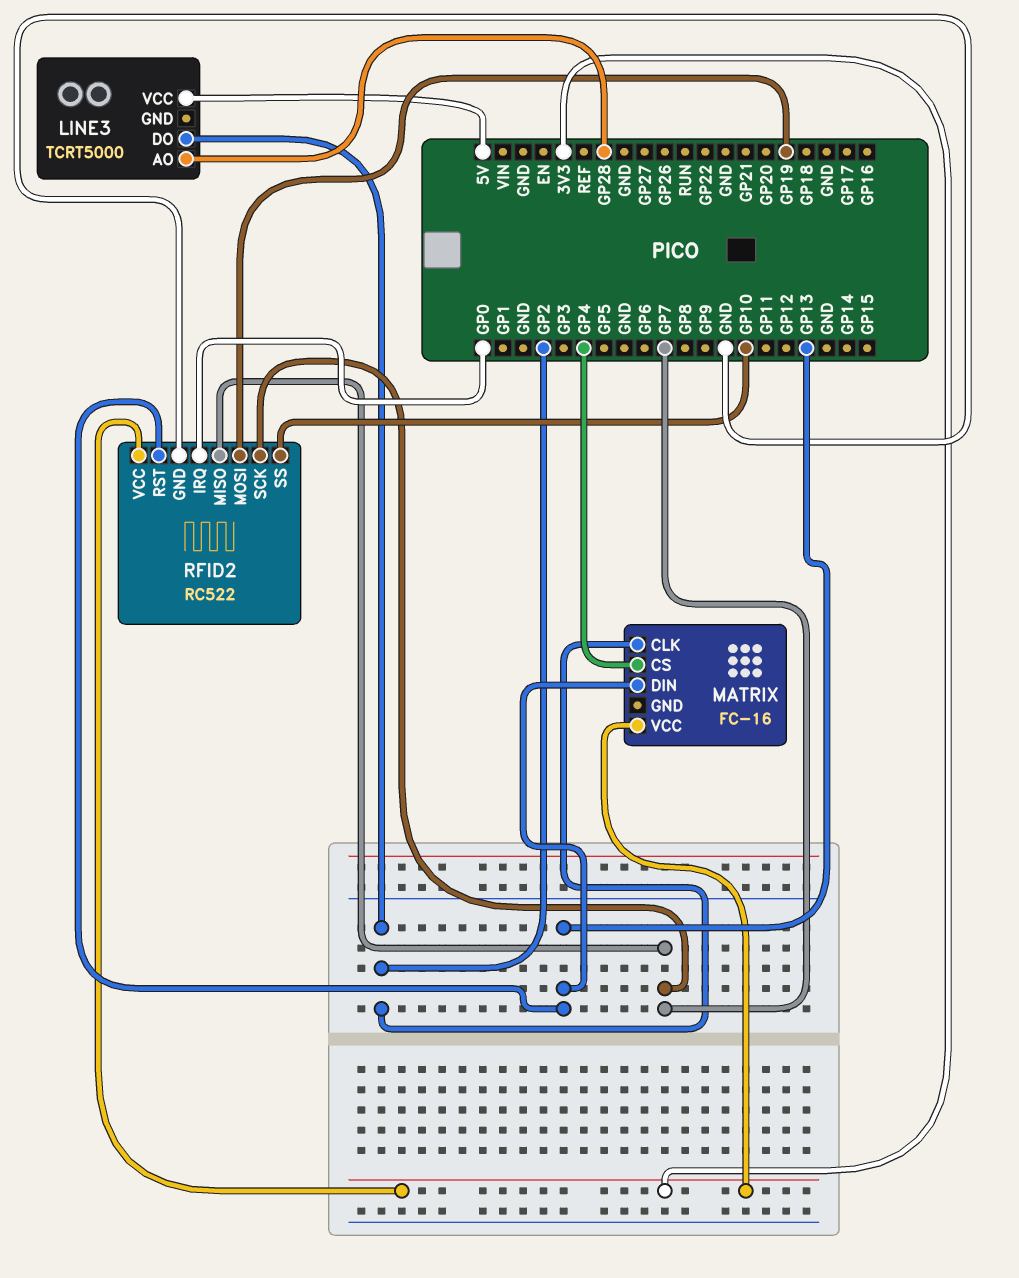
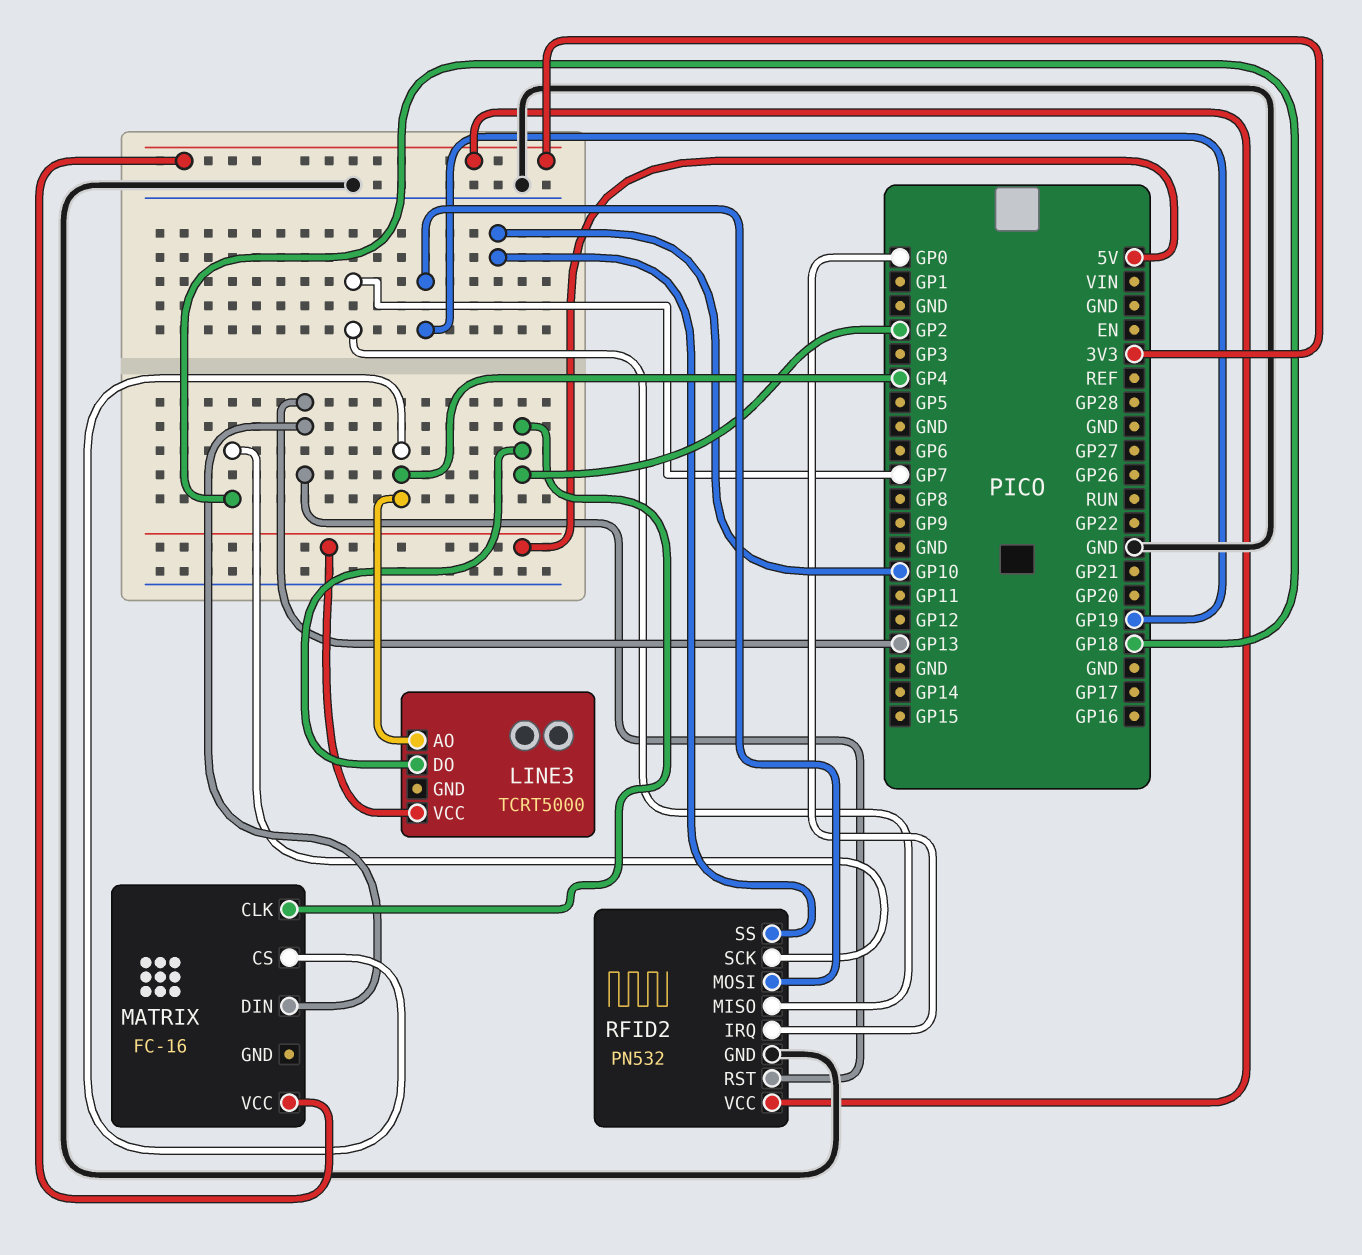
LINE3 pin AO: GP28 -> GP4
RFID2: RC522 -> PN532
RFID2 pin SCK: GP7 -> GP18

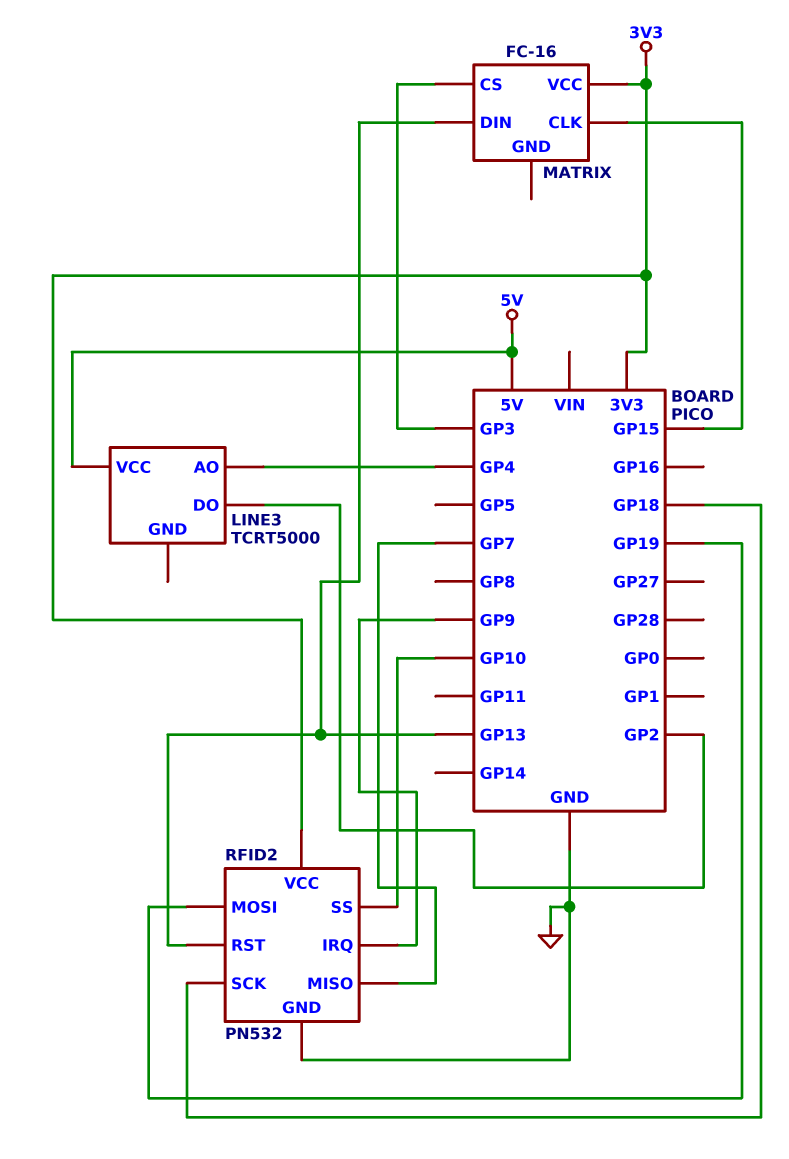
MATRIX pin CLK: GP2 -> GP15
MATRIX pin CS: GP4 -> GP3
RFID2 pin IRQ: GP0 -> GP9

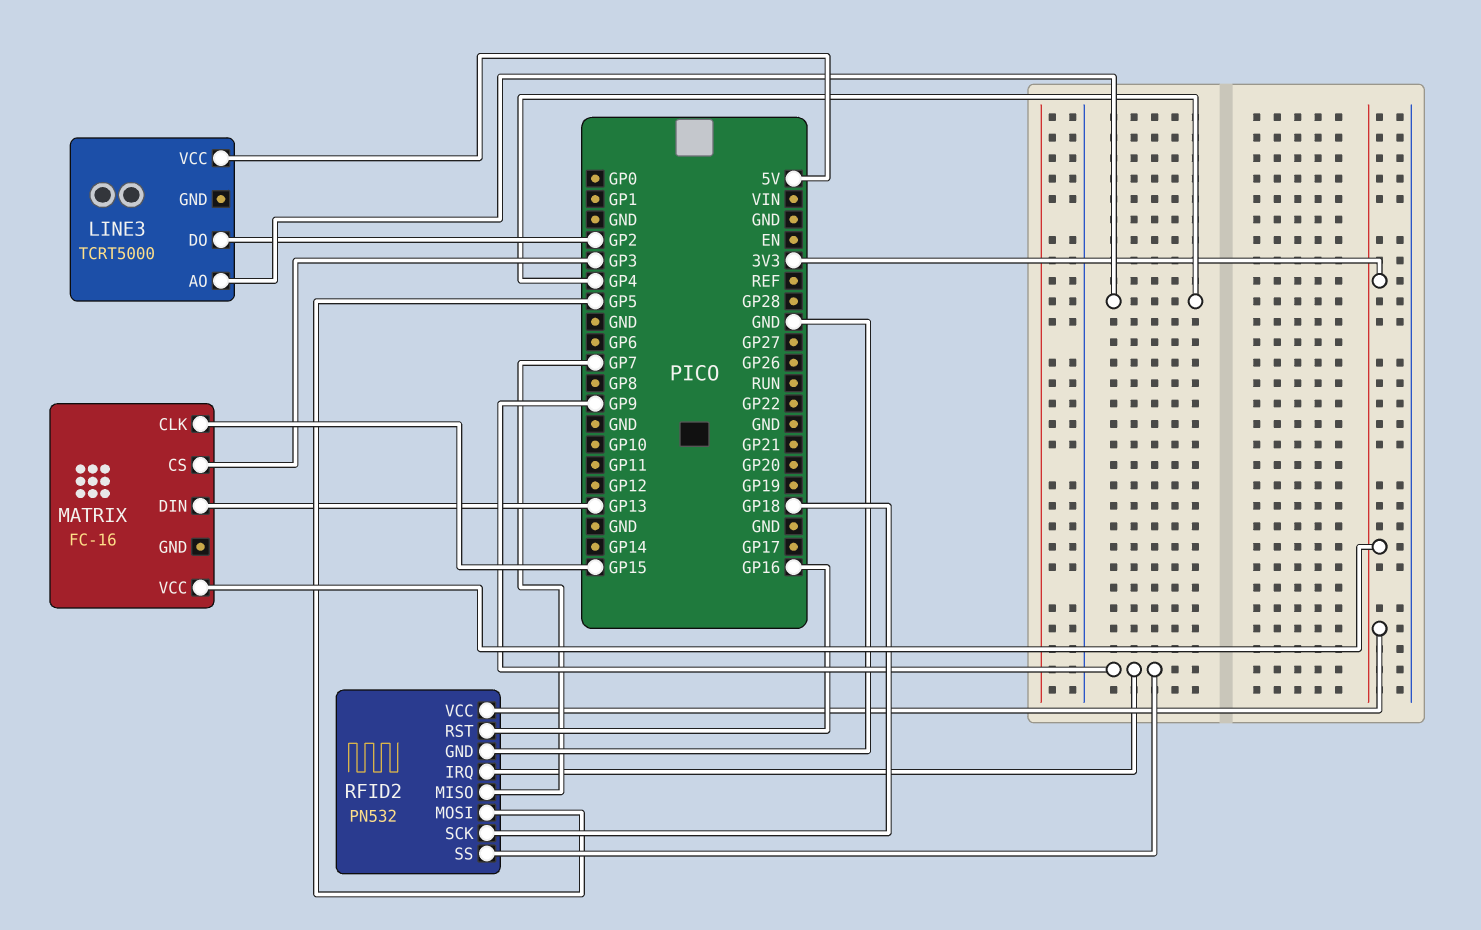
RFID2 pin MOSI: GP19 -> GP5
RFID2 pin RST: GP13 -> GP16
RFID2 pin SS: GP10 -> GP9

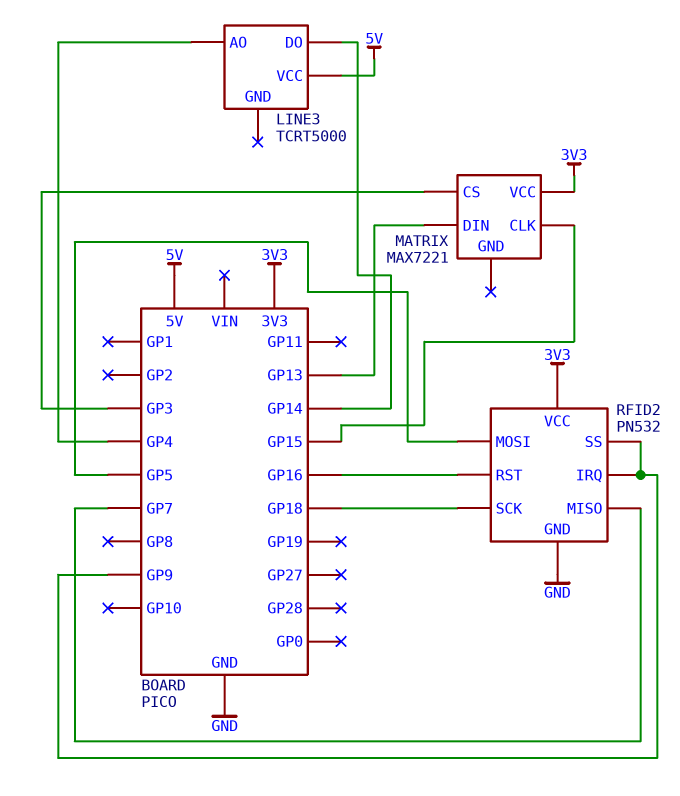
LINE3 pin DO: GP2 -> GP14
MATRIX: FC-16 -> MAX7221

